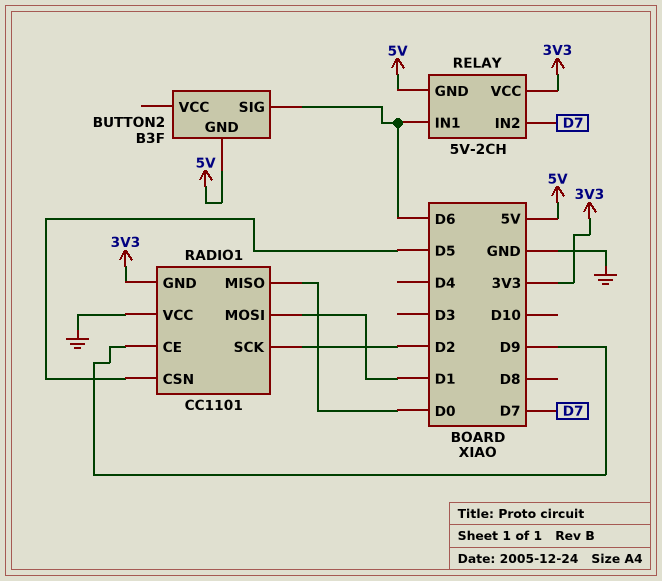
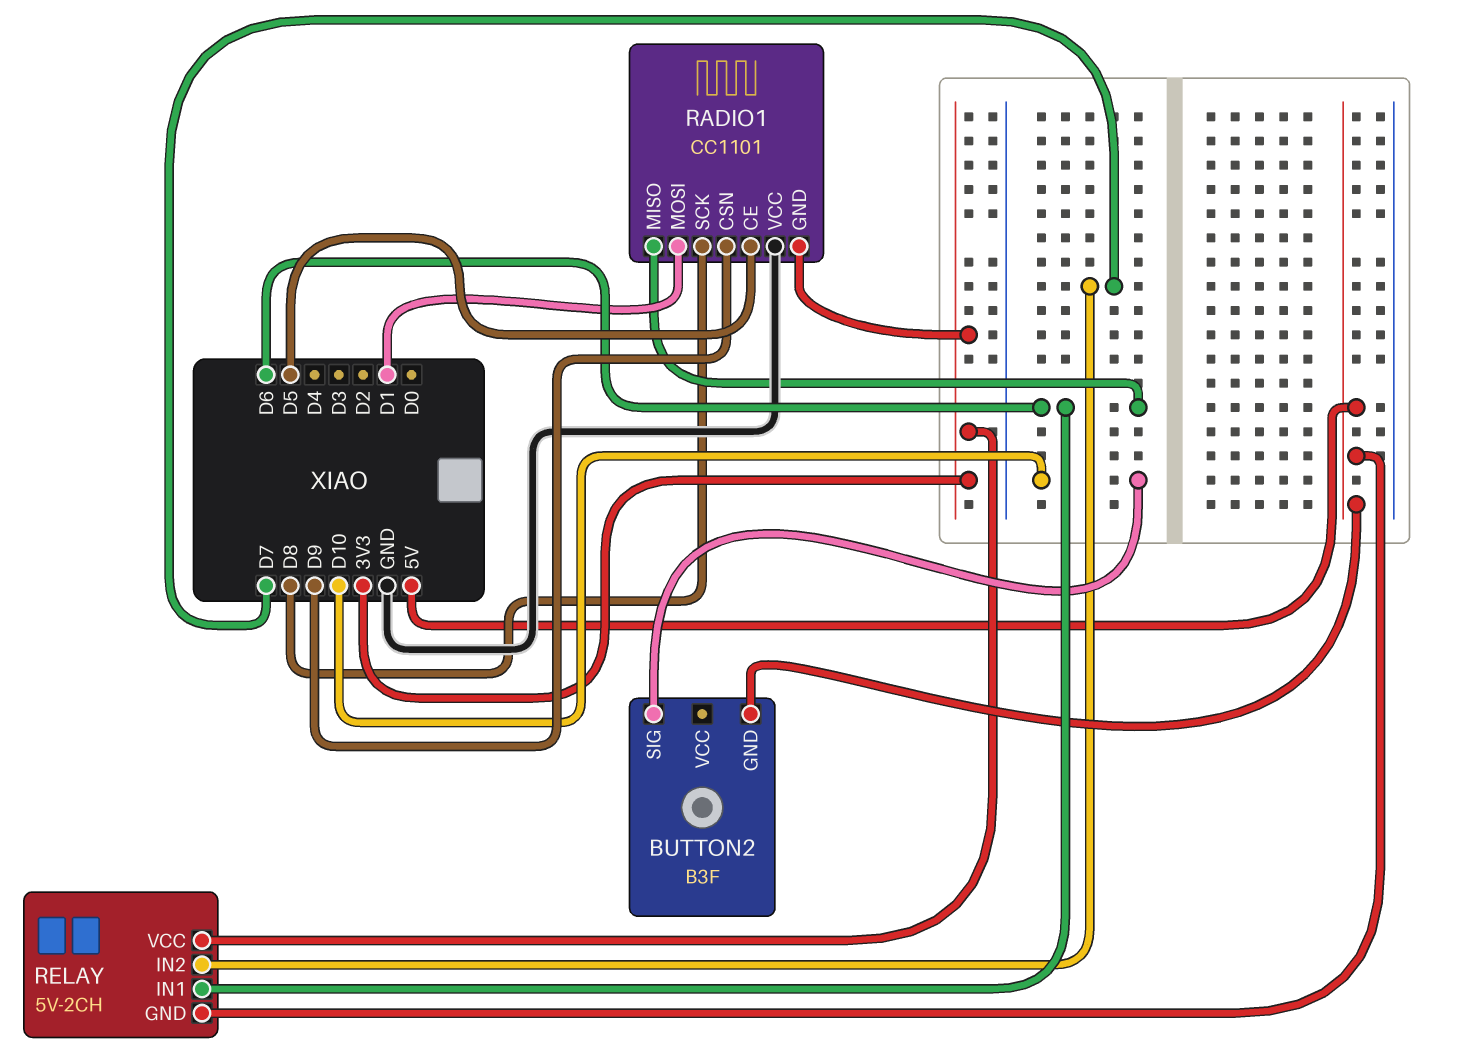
BUTTON2 pin SIG: D6 -> D10
RADIO1 pin CE: D9 -> D5
RADIO1 pin CSN: D5 -> D9
RADIO1 pin MISO: D0 -> D6
RADIO1 pin SCK: D2 -> D8

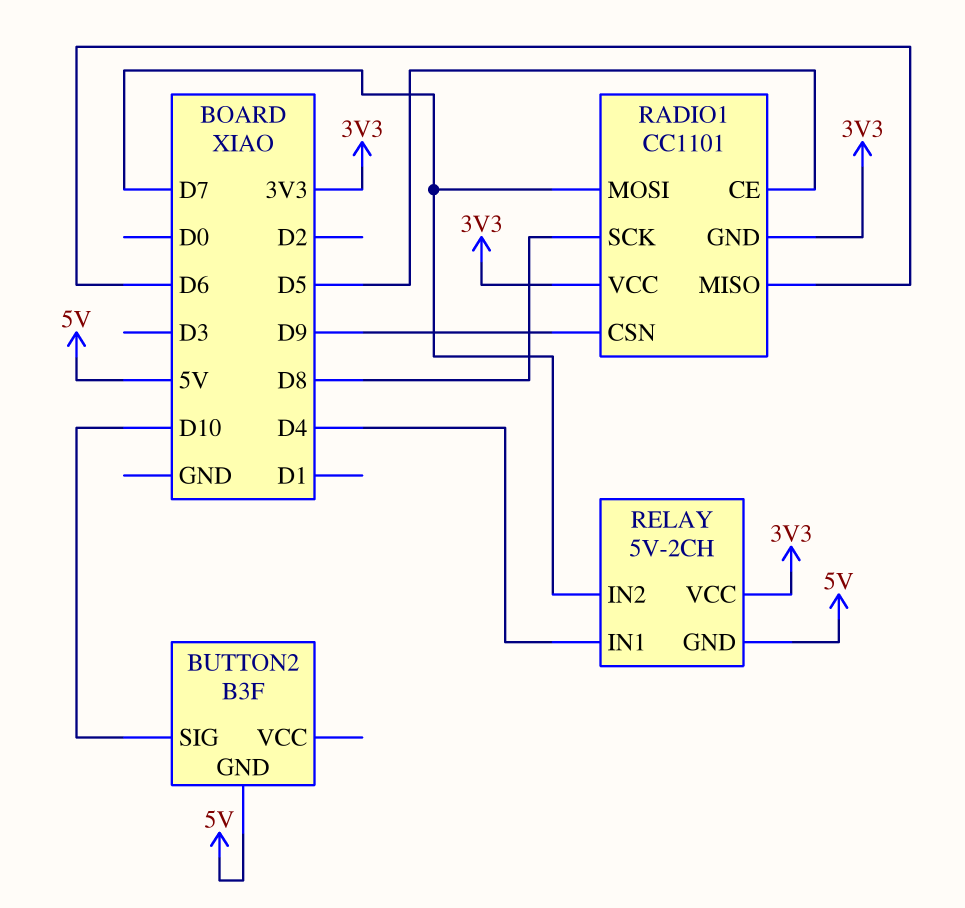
RADIO1 pin MOSI: D1 -> D7
RADIO1 pin VCC: GND -> 3V3
RELAY pin IN1: D6 -> D4

